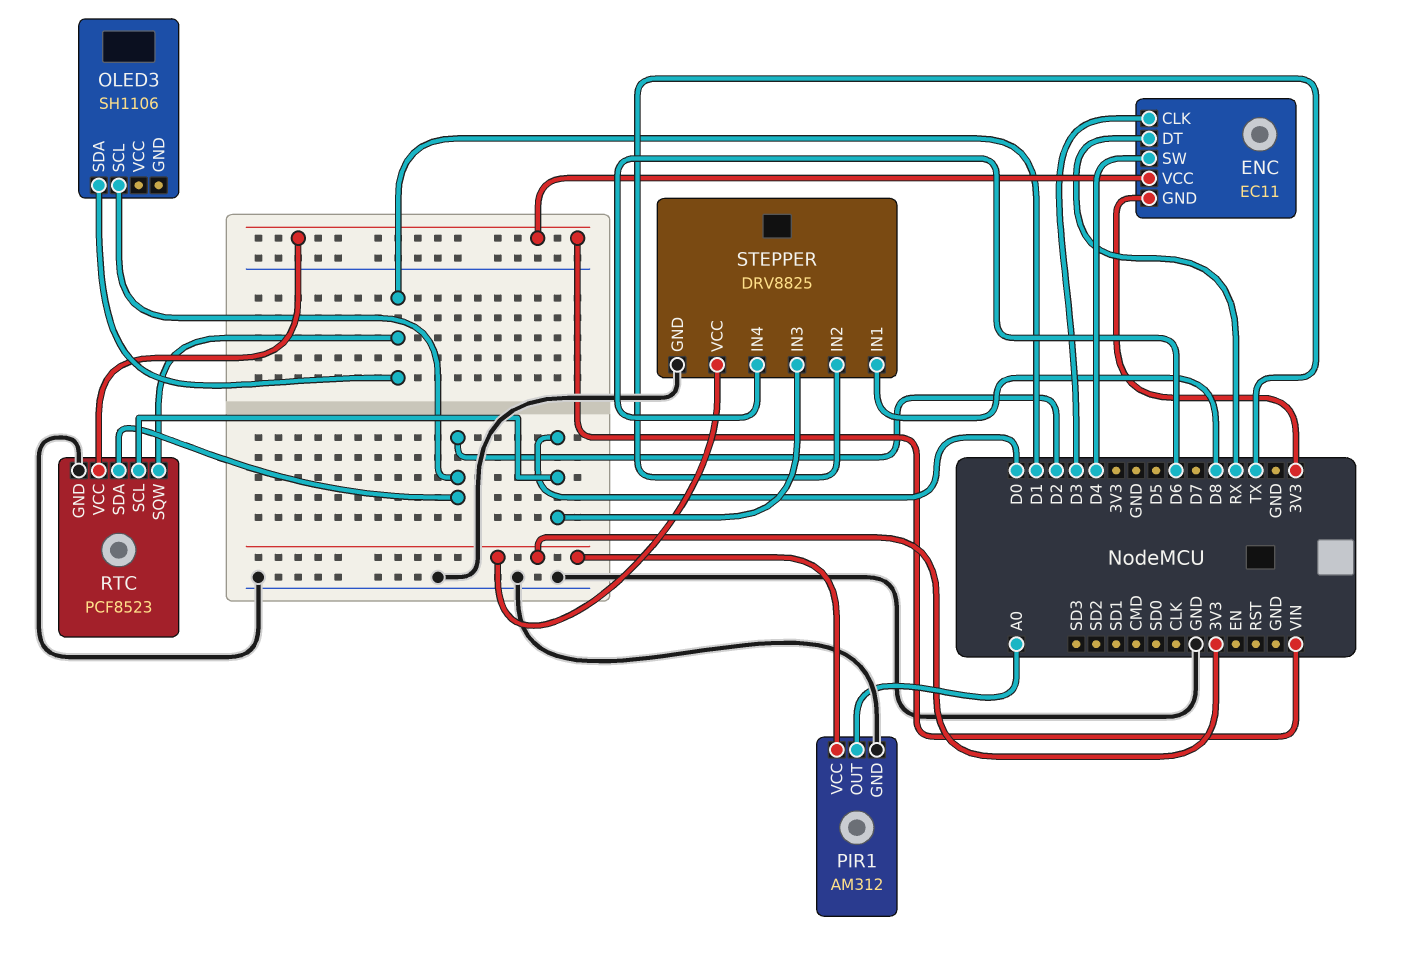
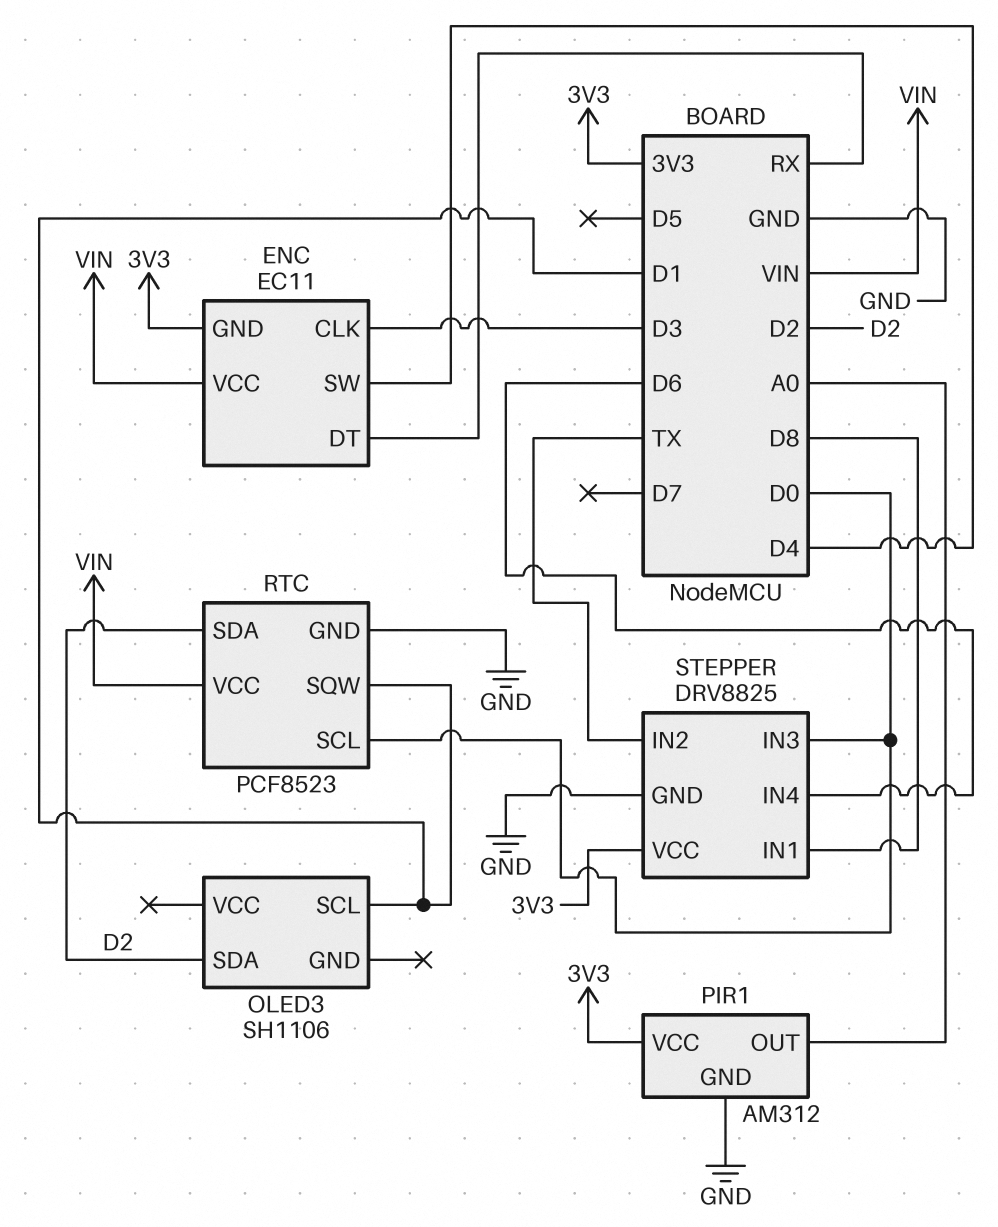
OLED3 pin SCL: D2 -> D1
OLED3 pin SDA: D1 -> D2

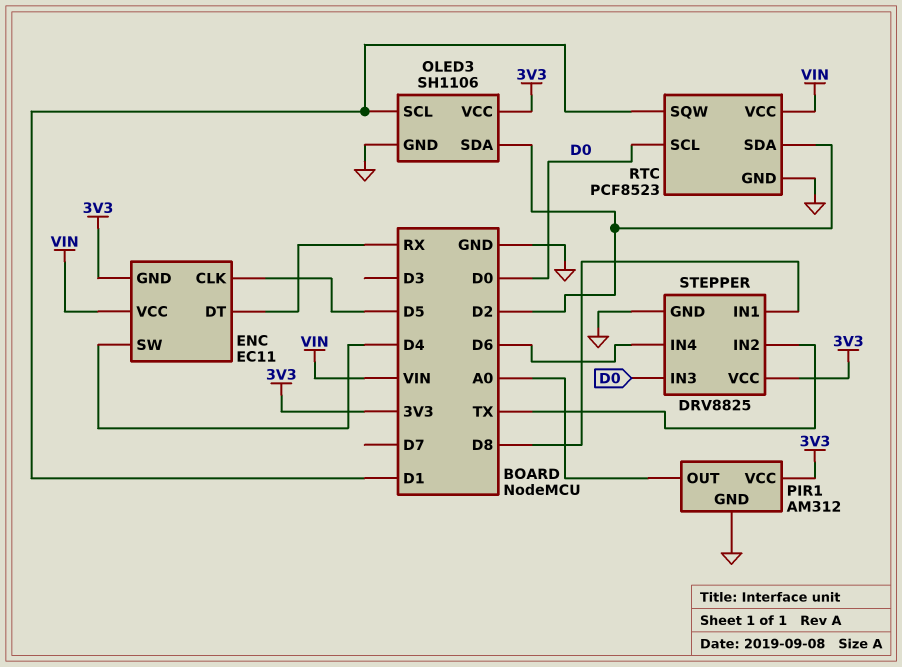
ENC pin CLK: D3 -> D5
OLED3 pin GND: none -> GND
OLED3 pin VCC: none -> 3V3

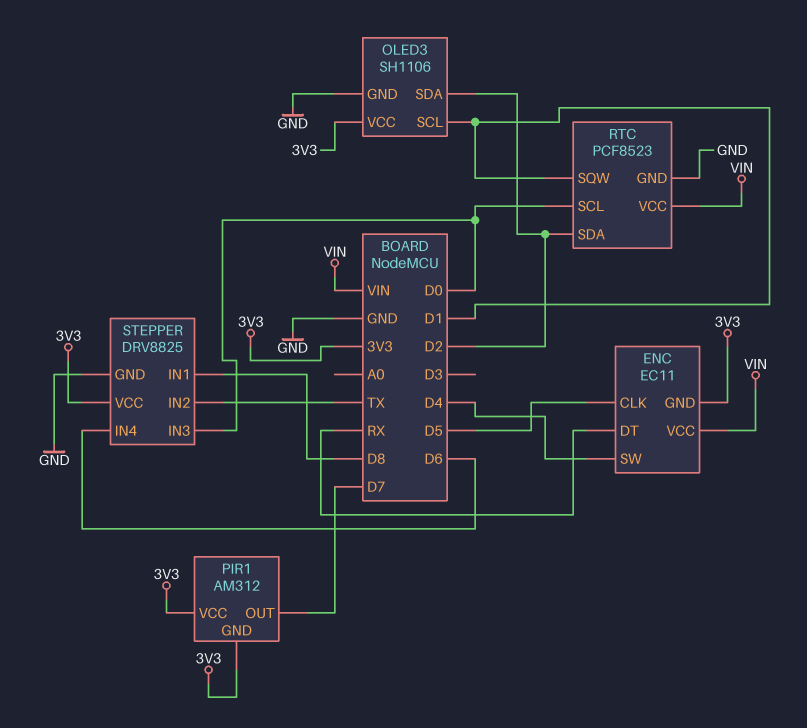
PIR1 pin GND: GND -> 3V3
PIR1 pin OUT: A0 -> D7

